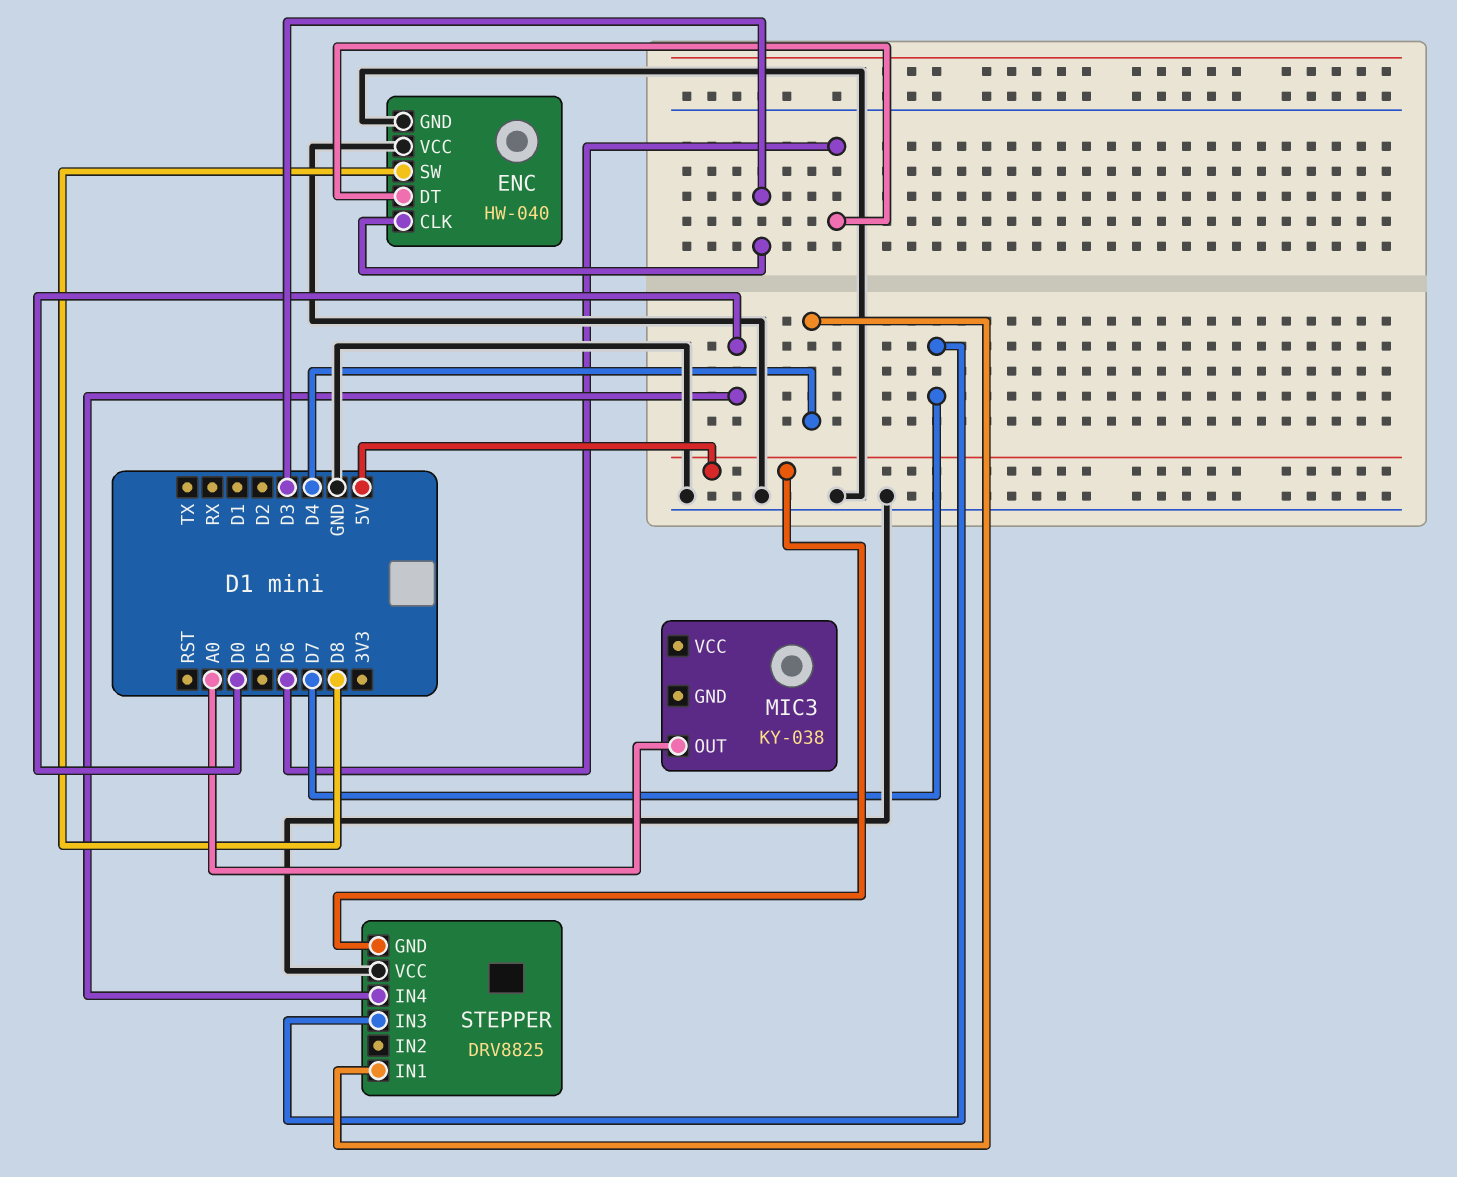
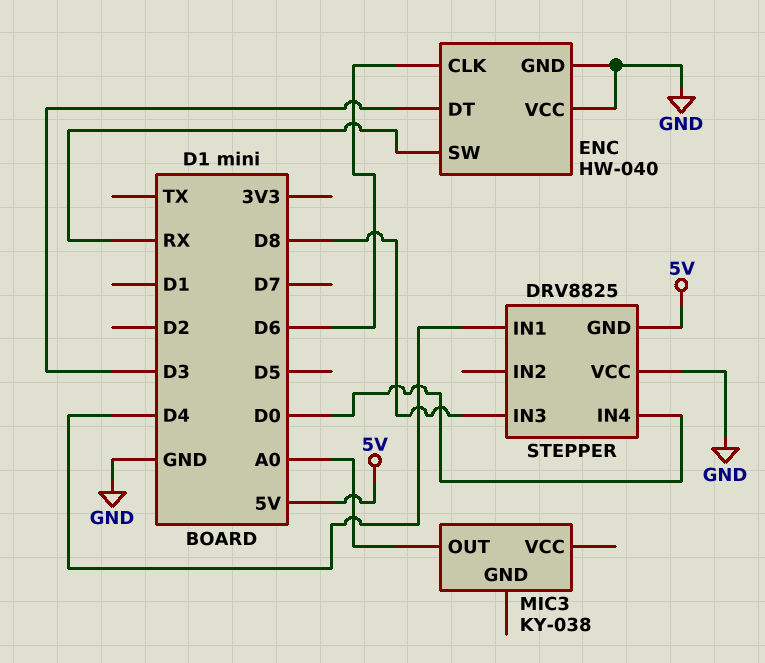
ENC pin CLK: D3 -> D6
ENC pin DT: D6 -> D3
ENC pin SW: D8 -> RX
STEPPER pin IN3: D7 -> D8

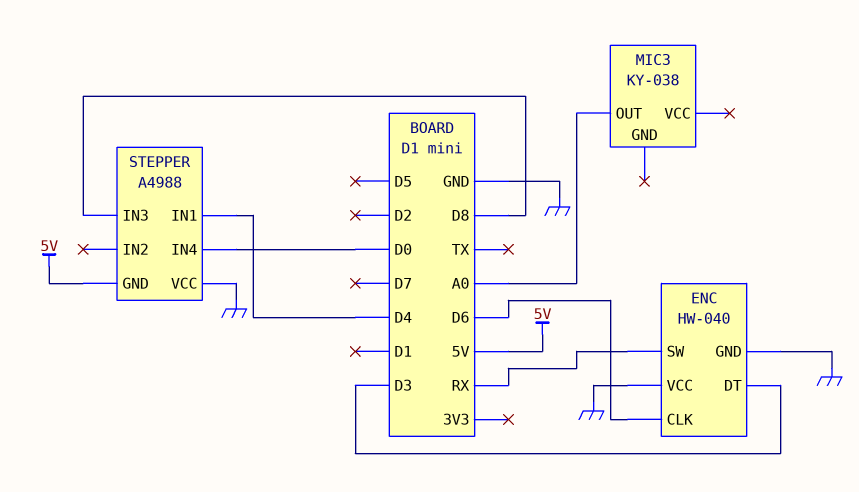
STEPPER: DRV8825 -> A4988

